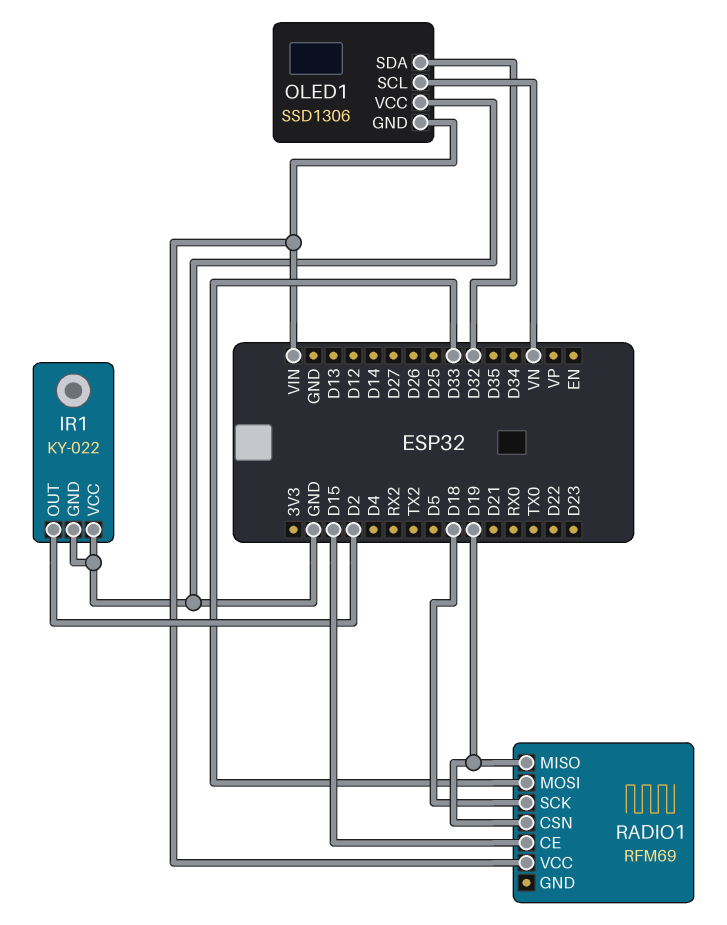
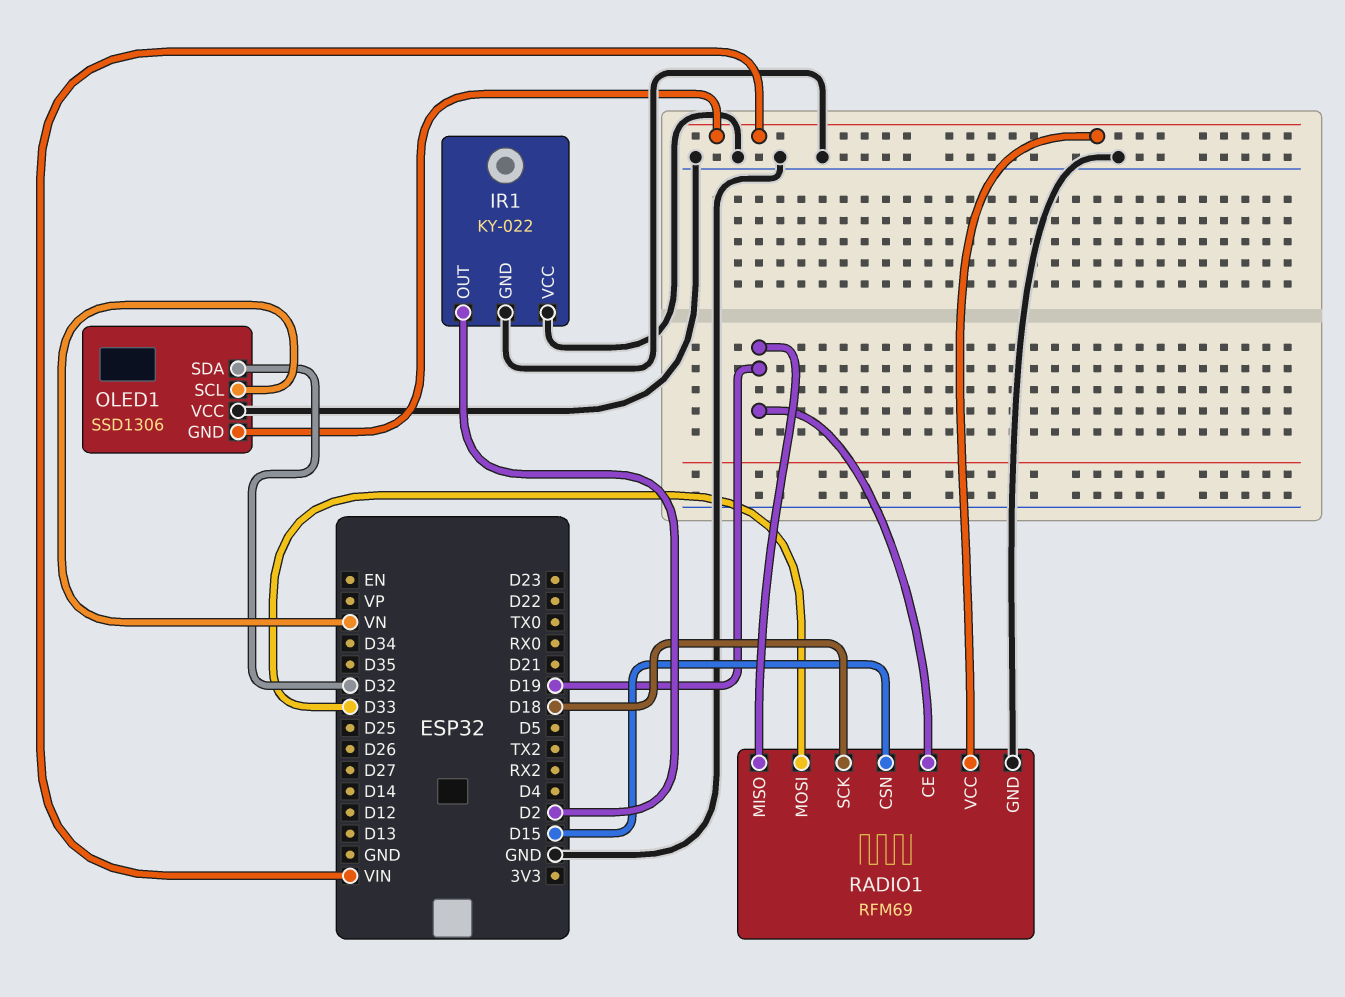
RADIO1 pin CE: D15 -> D19
RADIO1 pin CSN: D19 -> D15
RADIO1 pin GND: none -> GND

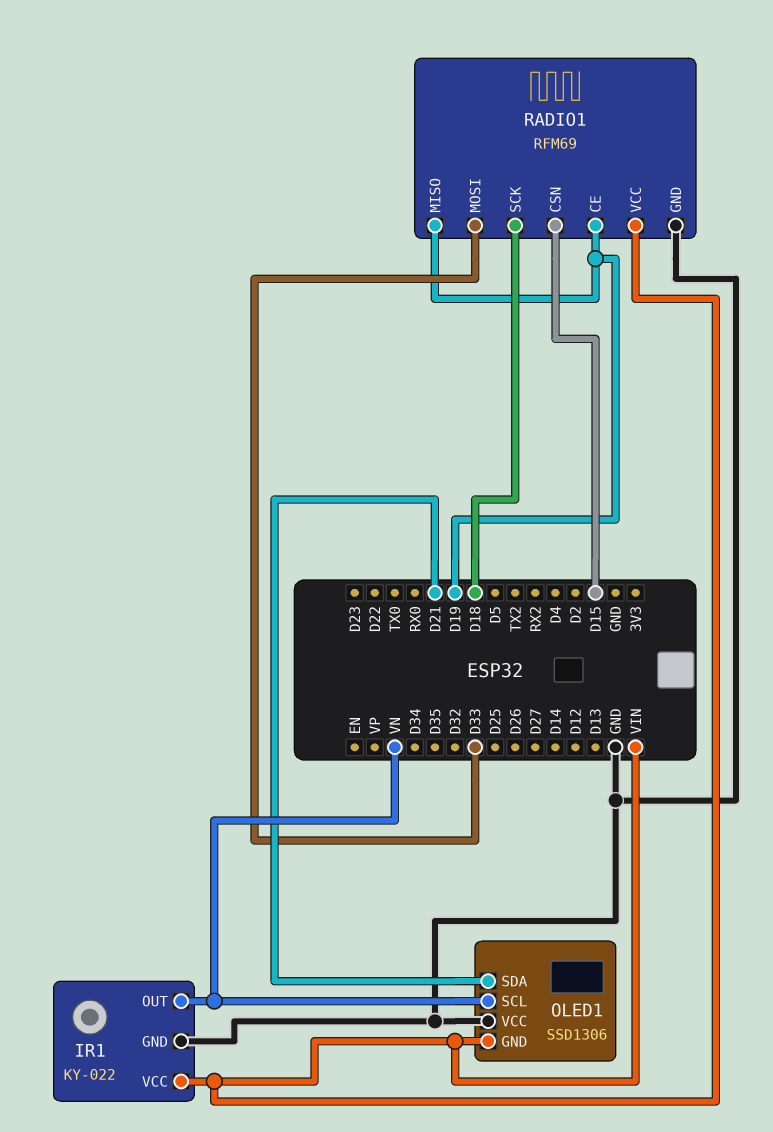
IR1 pin OUT: D2 -> VN
IR1 pin VCC: GND -> VIN
OLED1 pin SDA: D32 -> D21

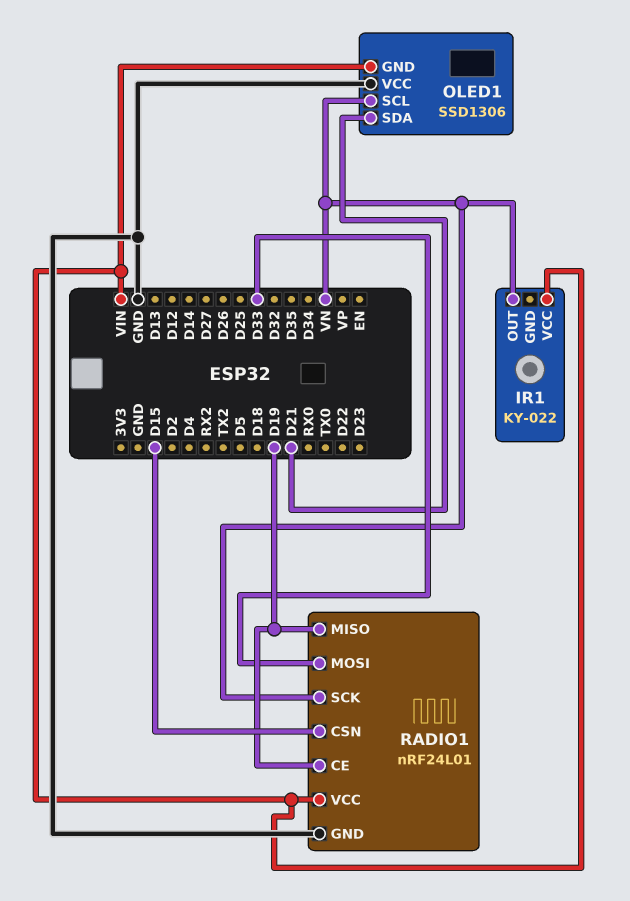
IR1 pin GND: GND -> none
RADIO1: RFM69 -> nRF24L01
RADIO1 pin SCK: D18 -> VN

